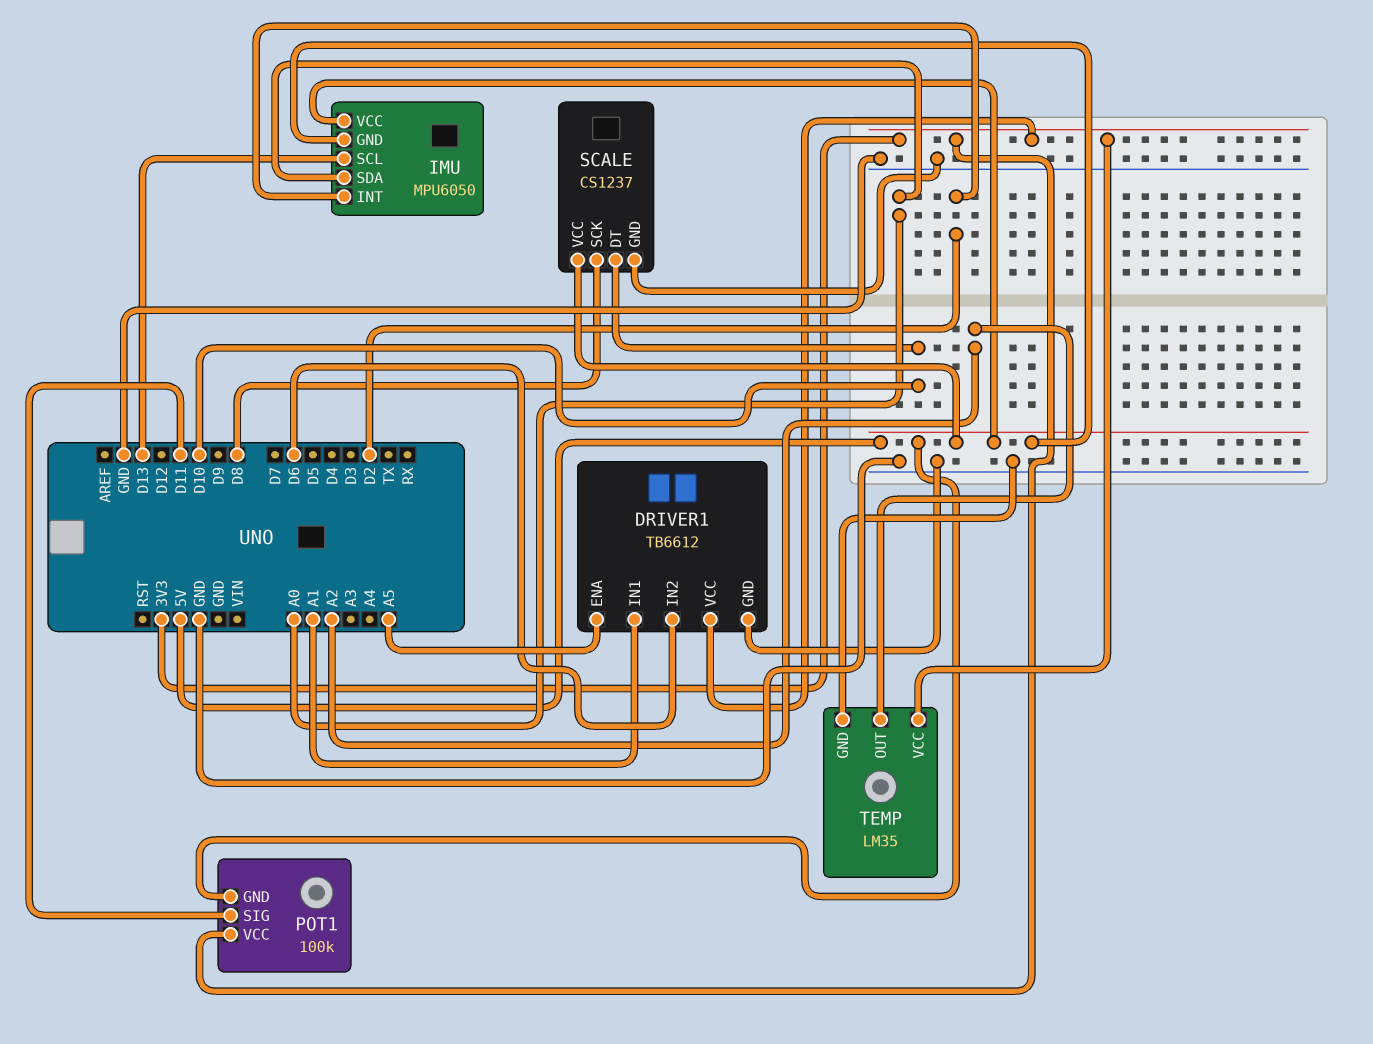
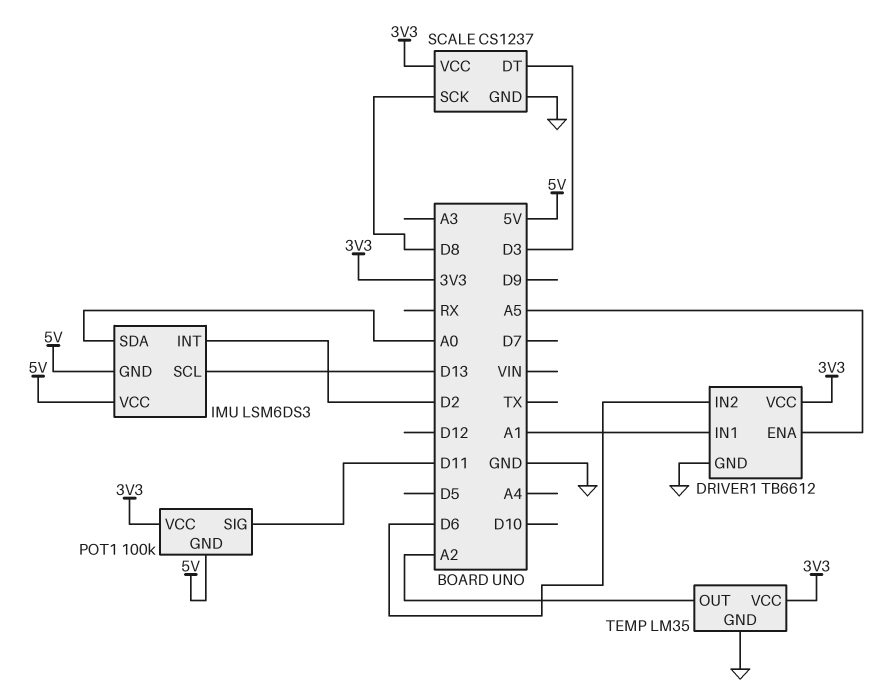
IMU: MPU6050 -> LSM6DS3
SCALE pin DT: D10 -> D3
SCALE pin VCC: 5V -> 3V3

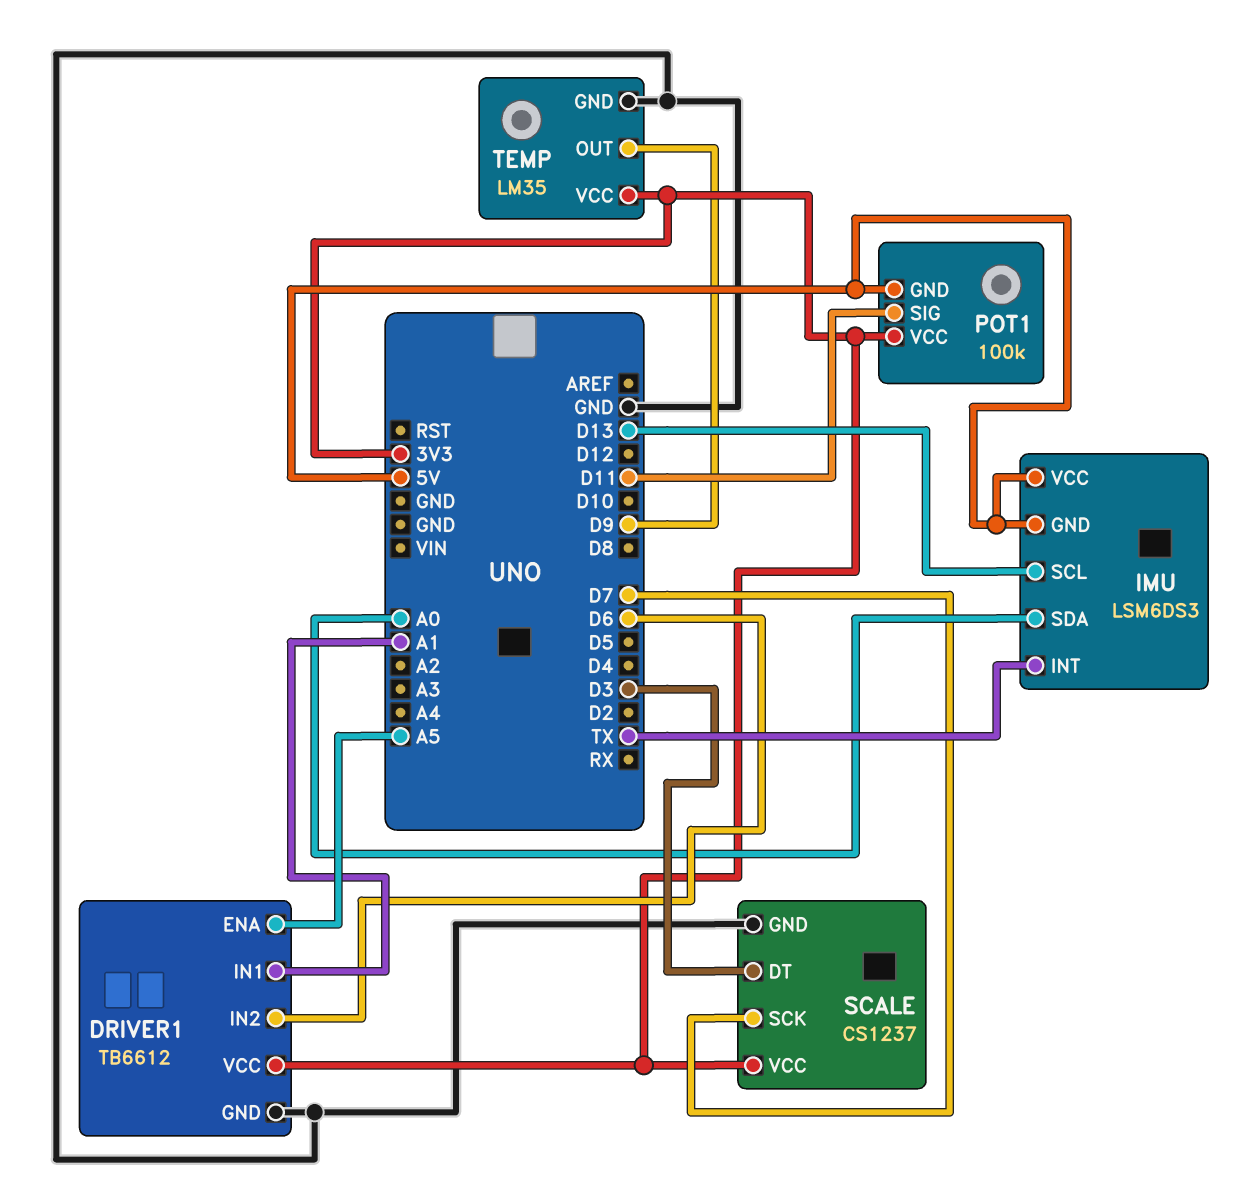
IMU pin INT: D2 -> TX
SCALE pin SCK: D8 -> D7
TEMP pin OUT: A2 -> D9

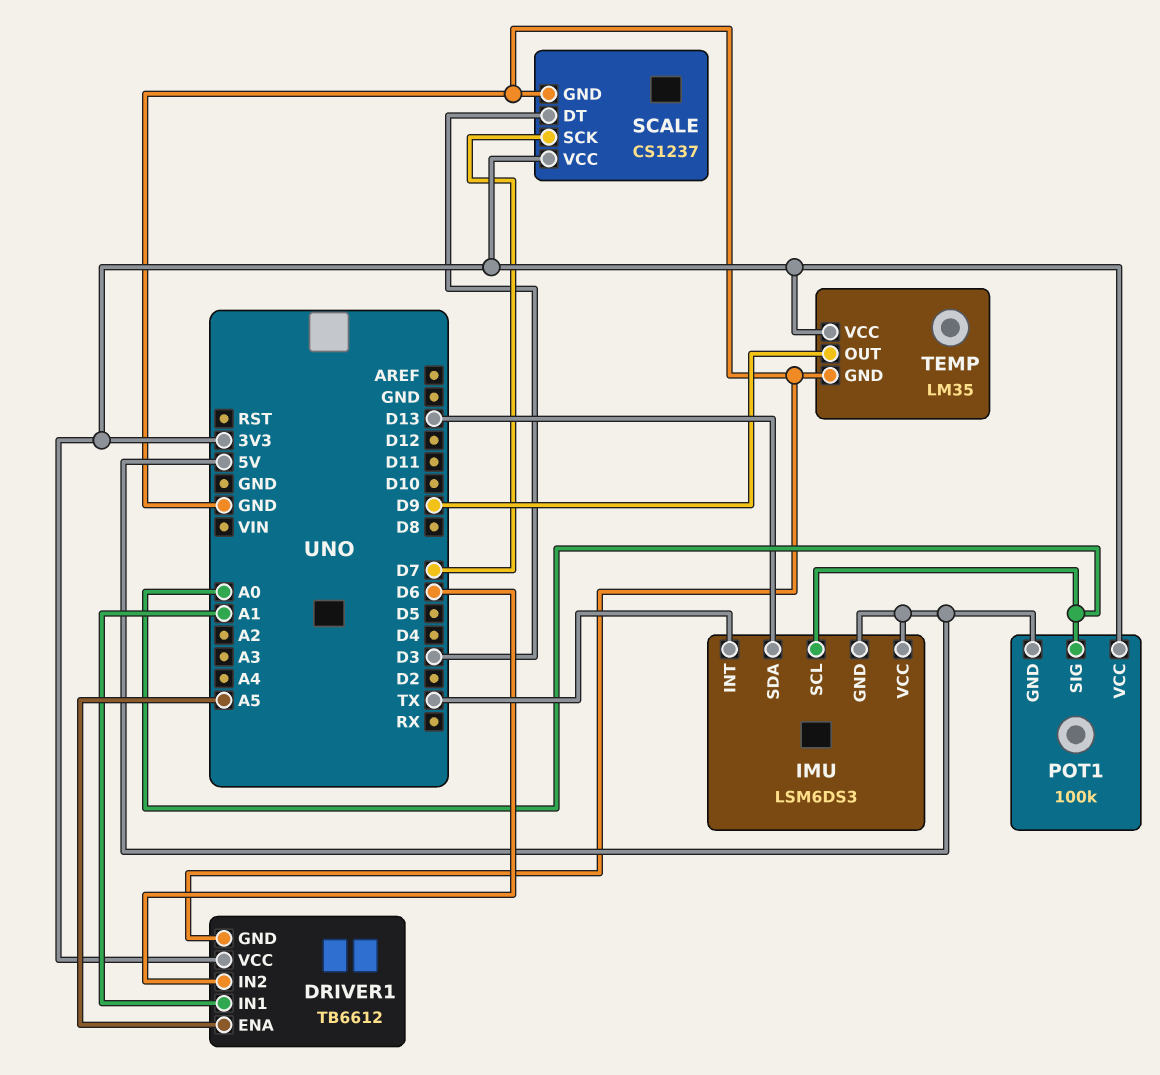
IMU pin SCL: D13 -> A0
IMU pin SDA: A0 -> D13
POT1 pin SIG: D11 -> A0

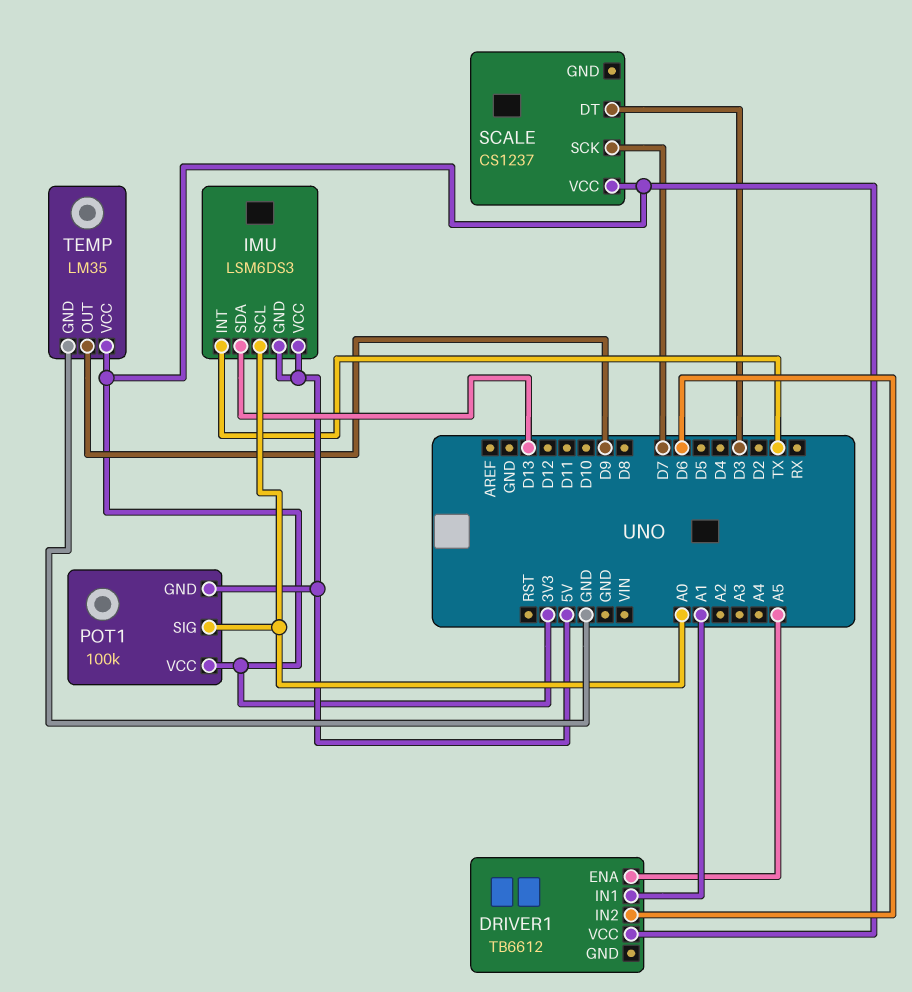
DRIVER1 pin GND: GND -> none
SCALE pin GND: GND -> none

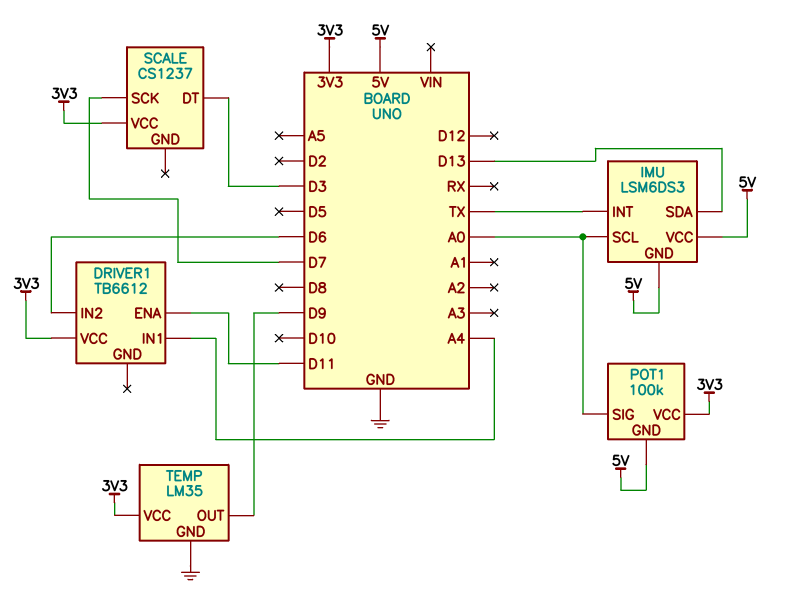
DRIVER1 pin ENA: A5 -> D11
DRIVER1 pin IN1: A1 -> A4

